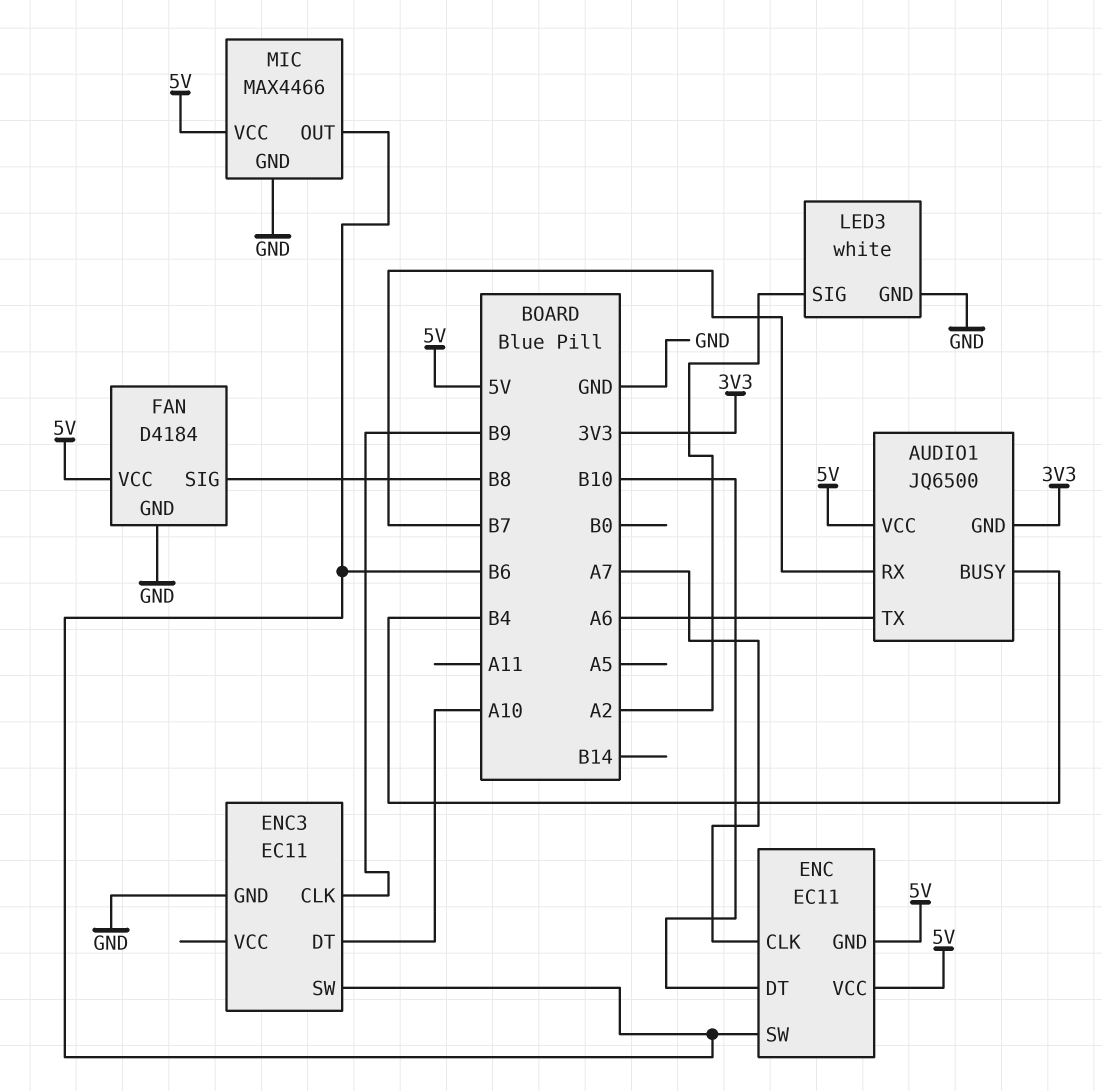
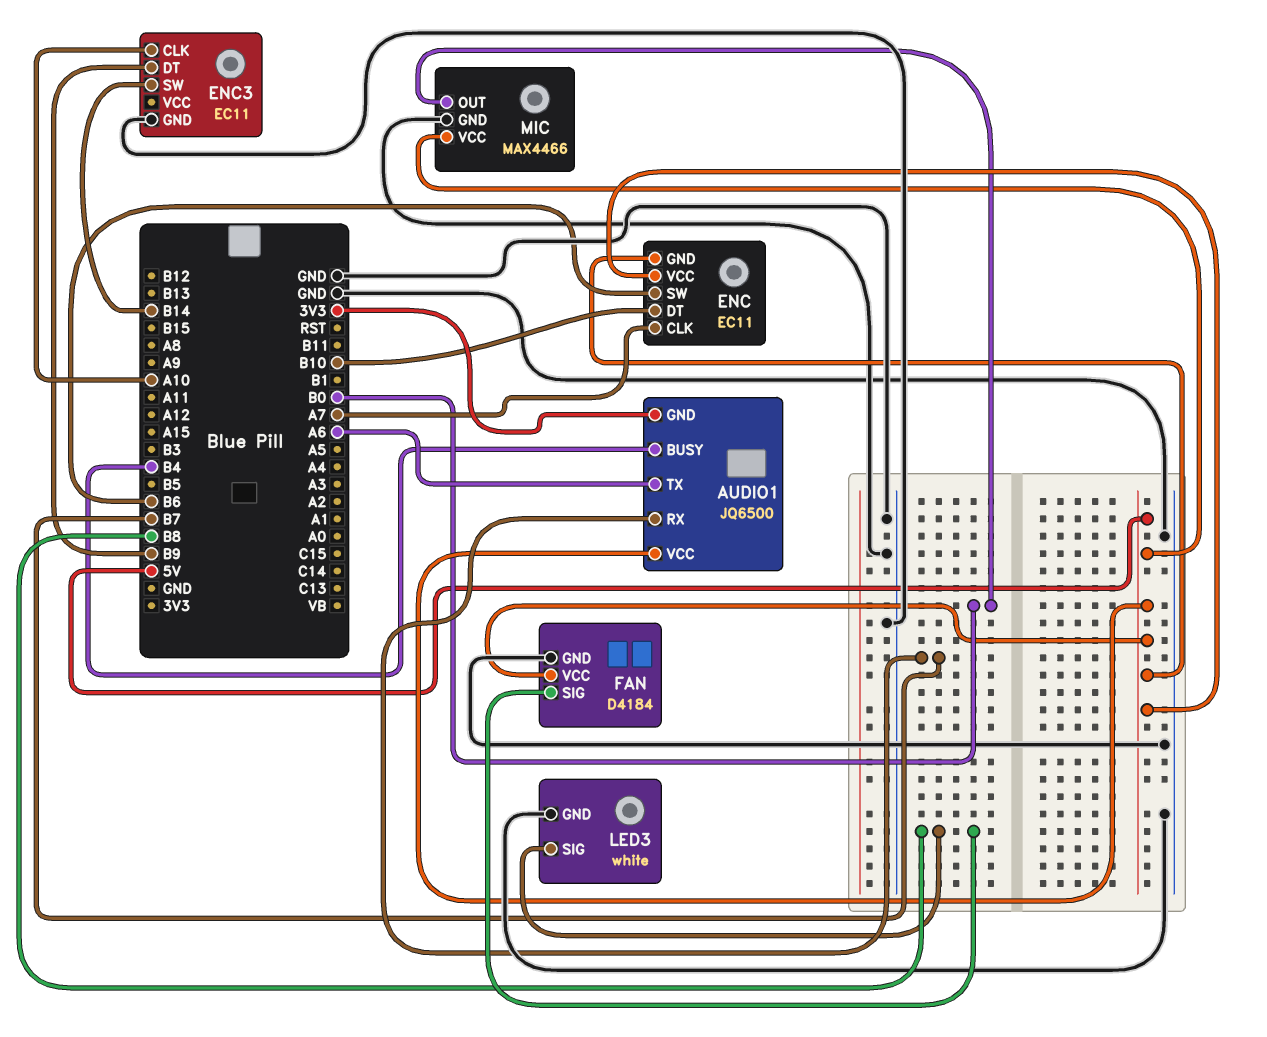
ENC3 pin CLK: B9 -> A10
ENC3 pin DT: A10 -> B9
ENC3 pin SW: B6 -> B14
LED3 pin SIG: A2 -> B8
MIC pin OUT: B6 -> B0

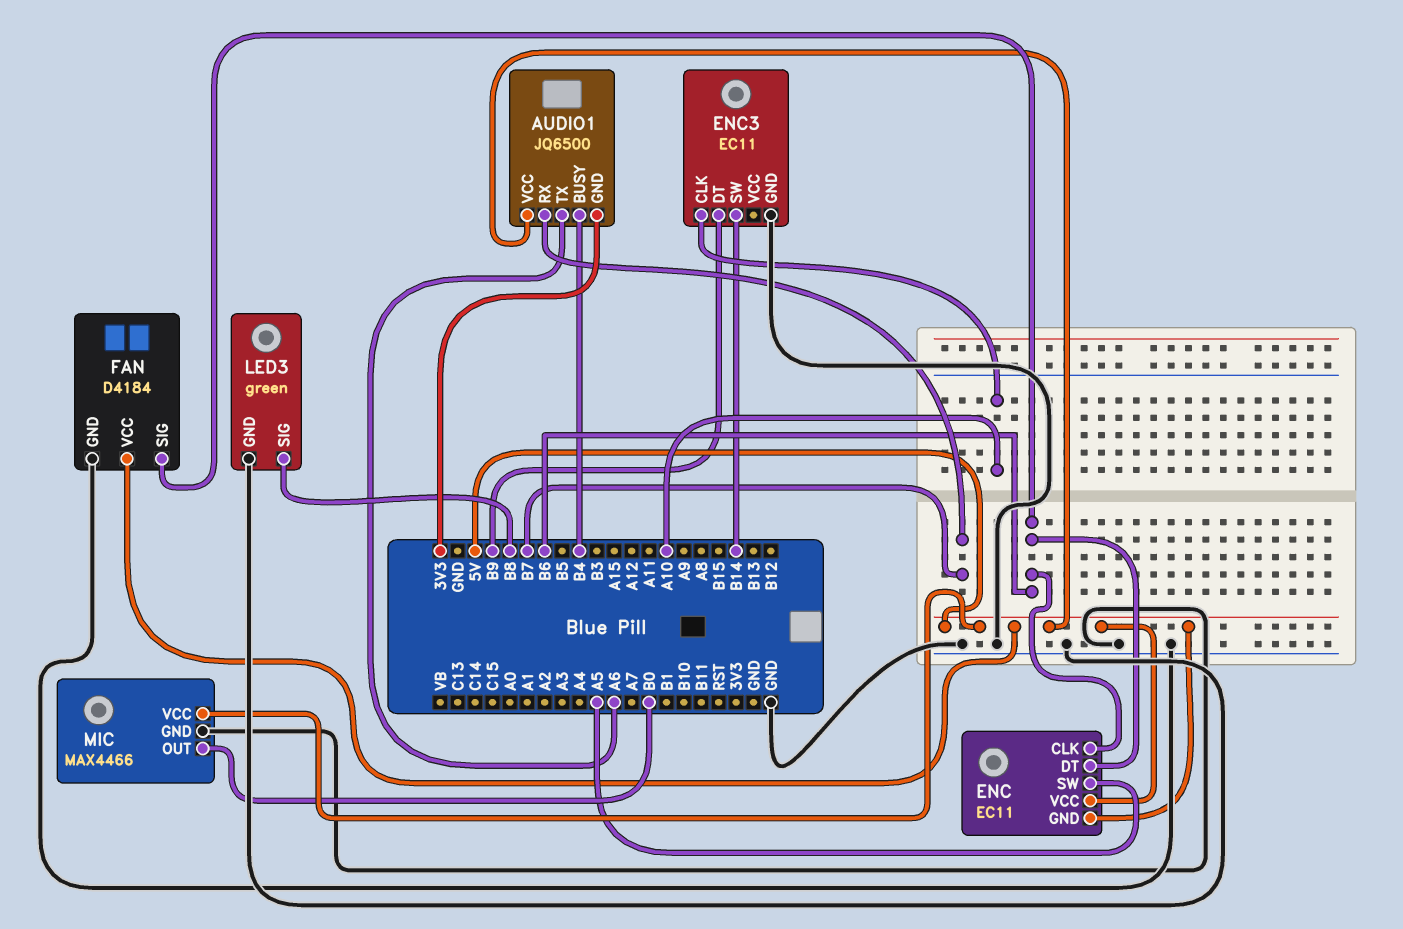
ENC pin CLK: A7 -> B6
ENC pin DT: B10 -> B6
ENC pin SW: B6 -> A5
FAN pin SIG: B8 -> B6
LED3: white -> green

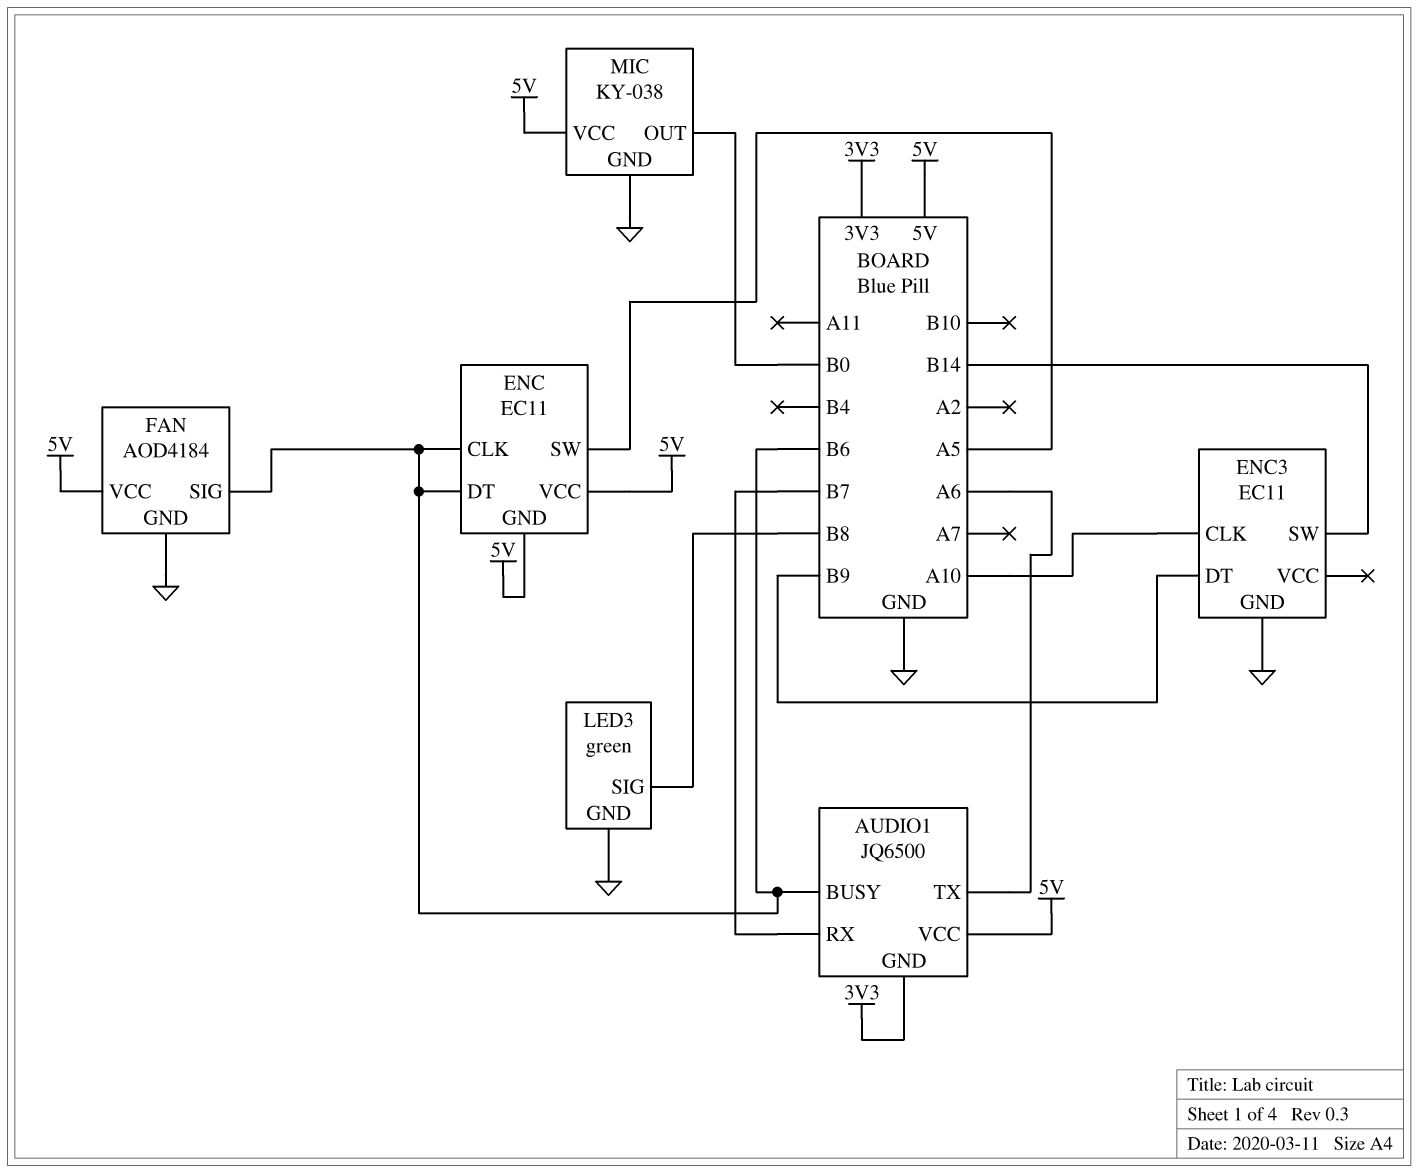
AUDIO1 pin BUSY: B4 -> B6
FAN: D4184 -> AOD4184
MIC: MAX4466 -> KY-038

